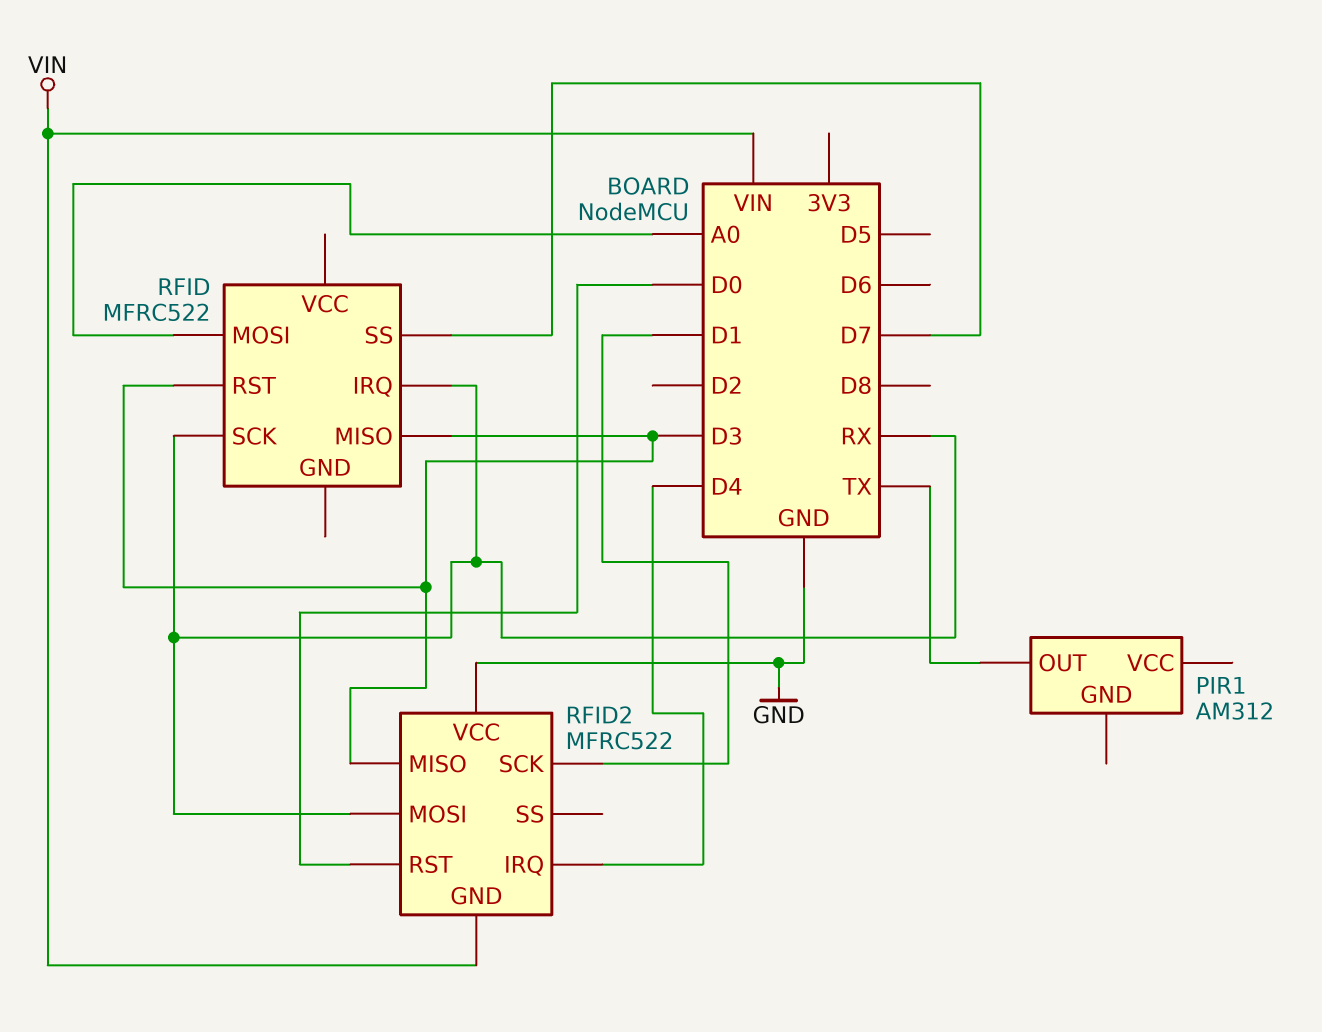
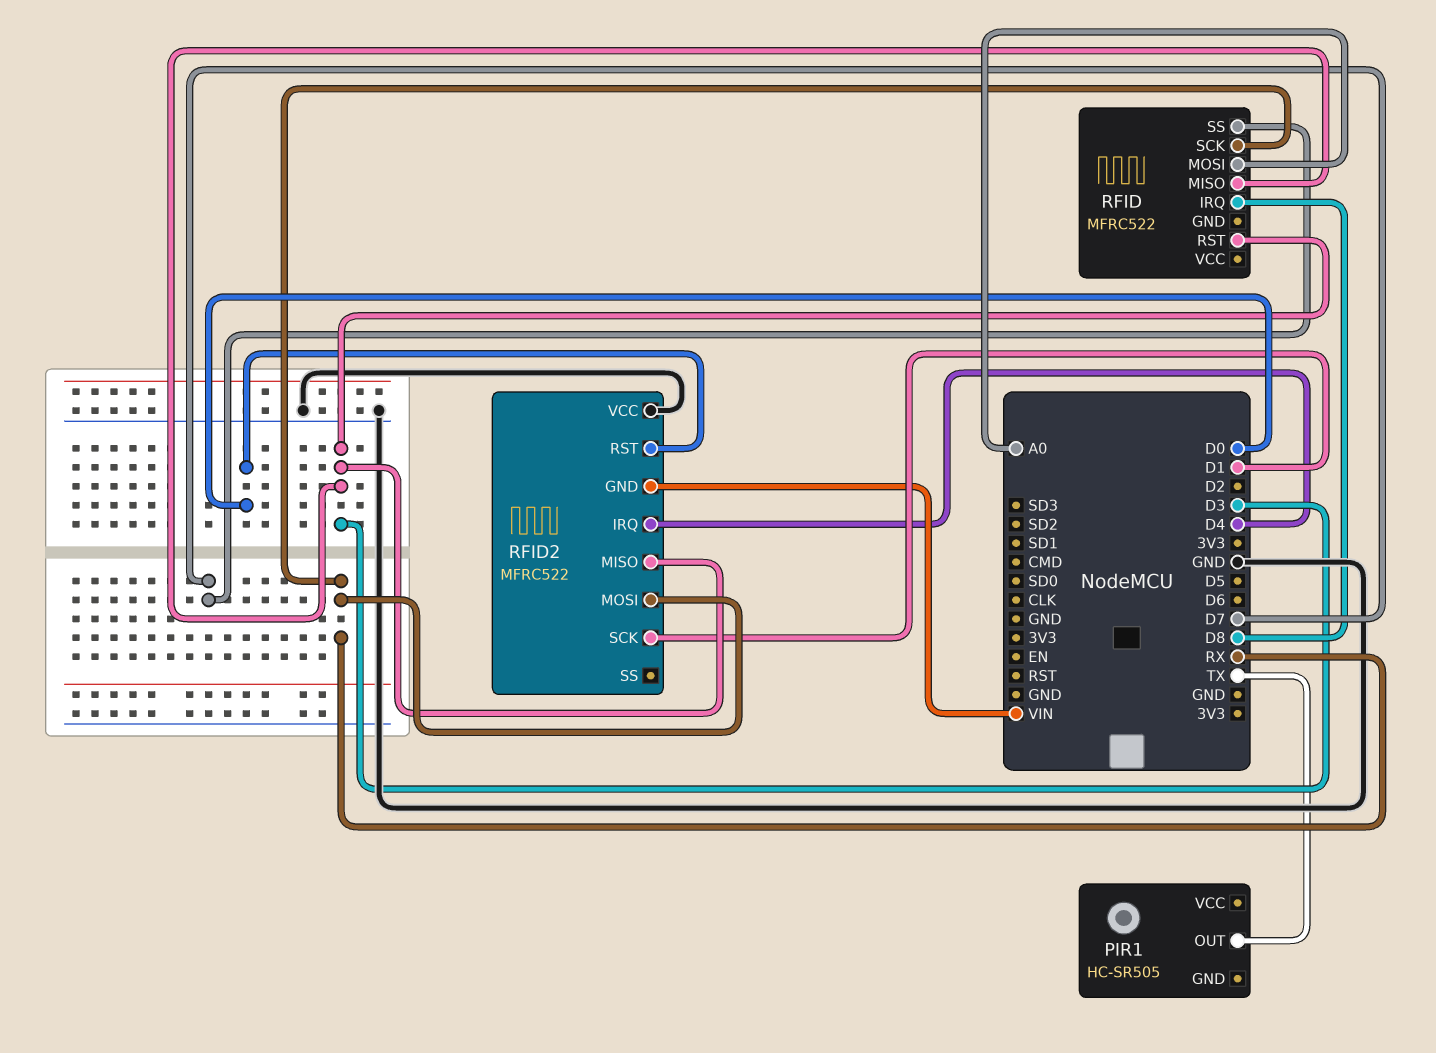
PIR1: AM312 -> HC-SR505
RFID pin IRQ: RX -> D8

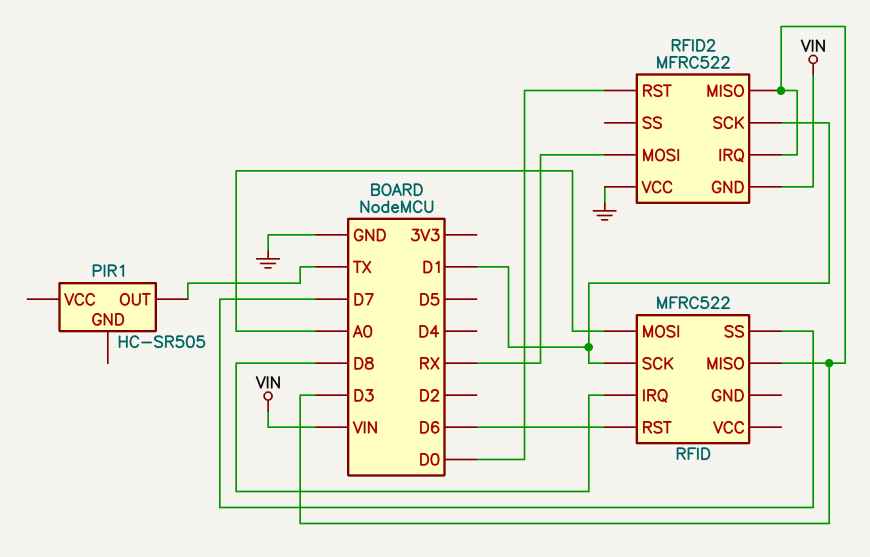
RFID pin RST: D3 -> D6
RFID pin SCK: RX -> D1
RFID2 pin IRQ: D4 -> D3

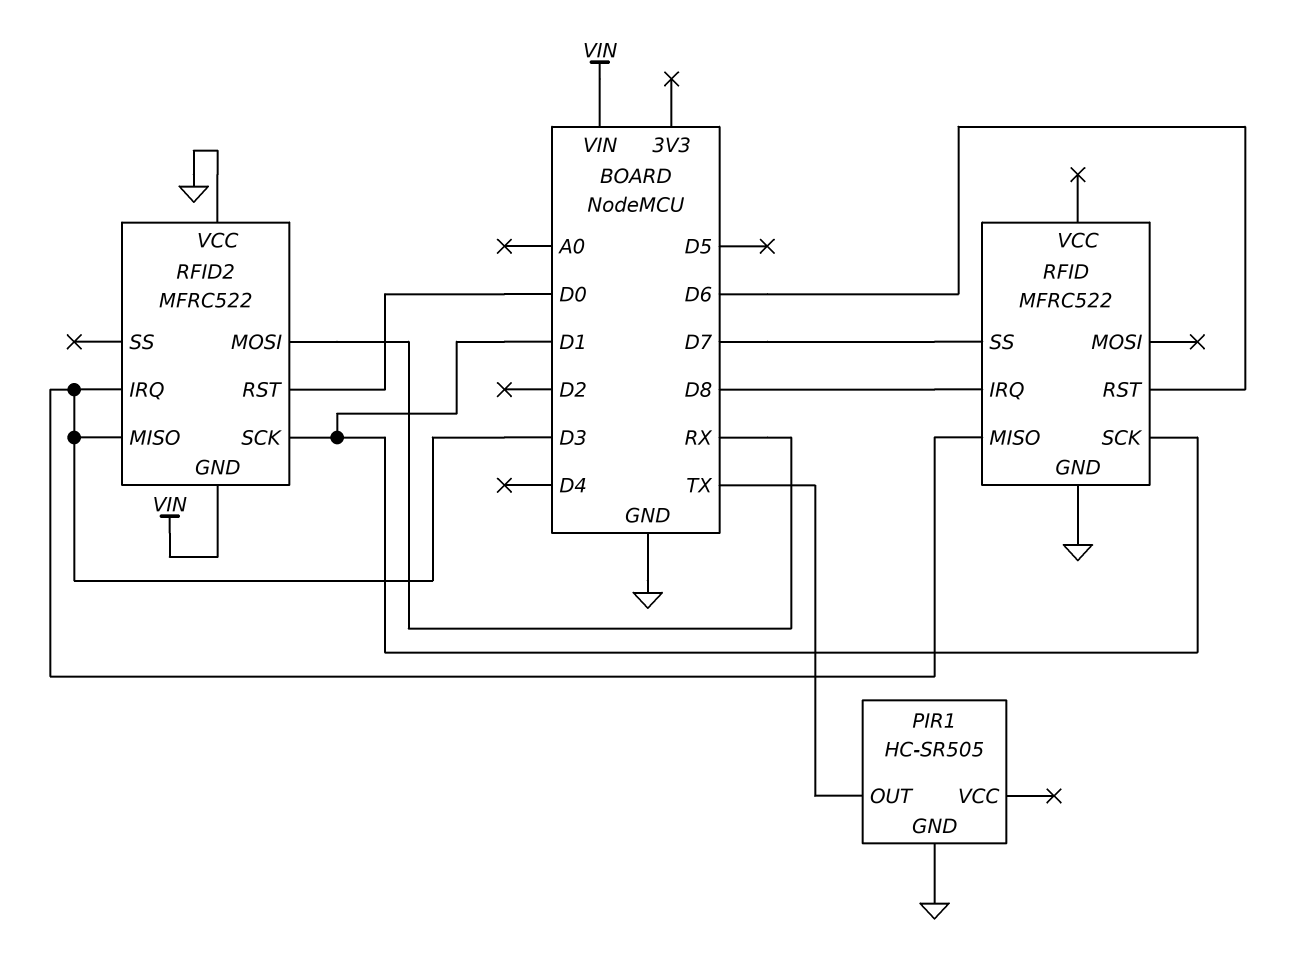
PIR1 pin GND: none -> GND
RFID pin GND: none -> GND
RFID pin MOSI: A0 -> none

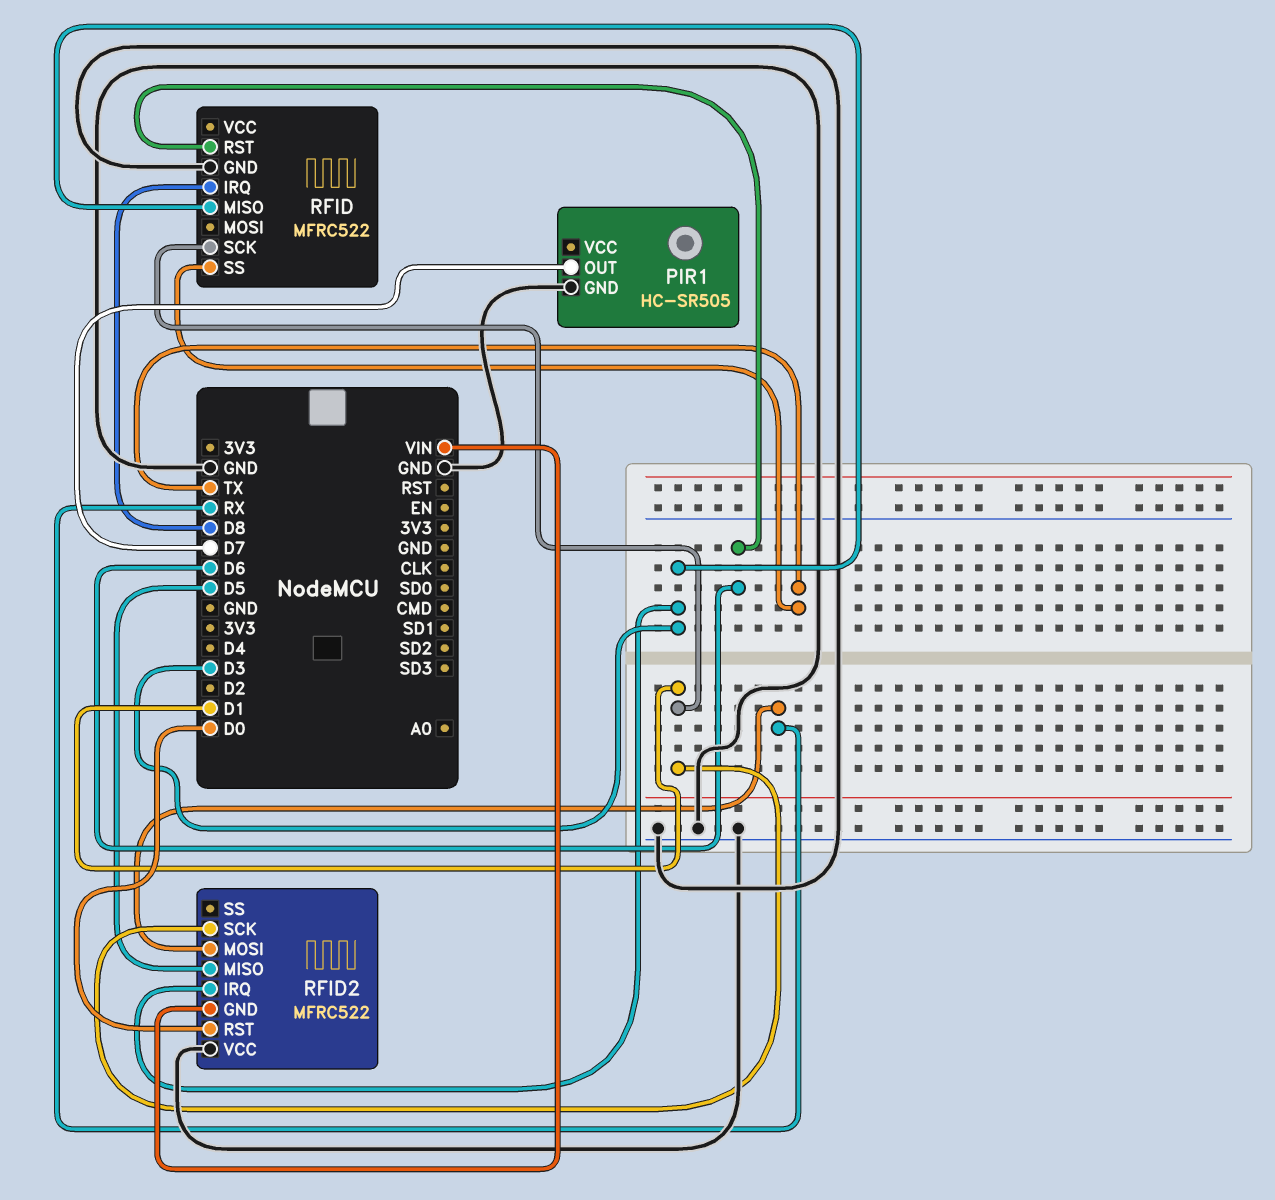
PIR1 pin OUT: TX -> D7
RFID pin SS: D7 -> TX
RFID2 pin MISO: D3 -> D5

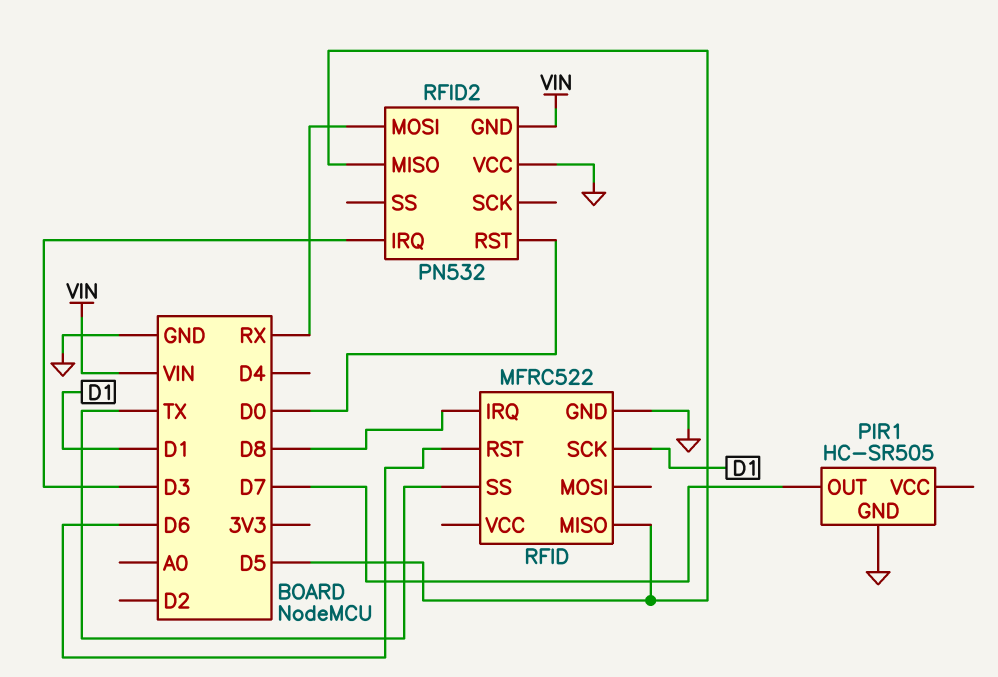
RFID pin MISO: D3 -> D5
RFID2: MFRC522 -> PN532
RFID2 pin SCK: D1 -> none

